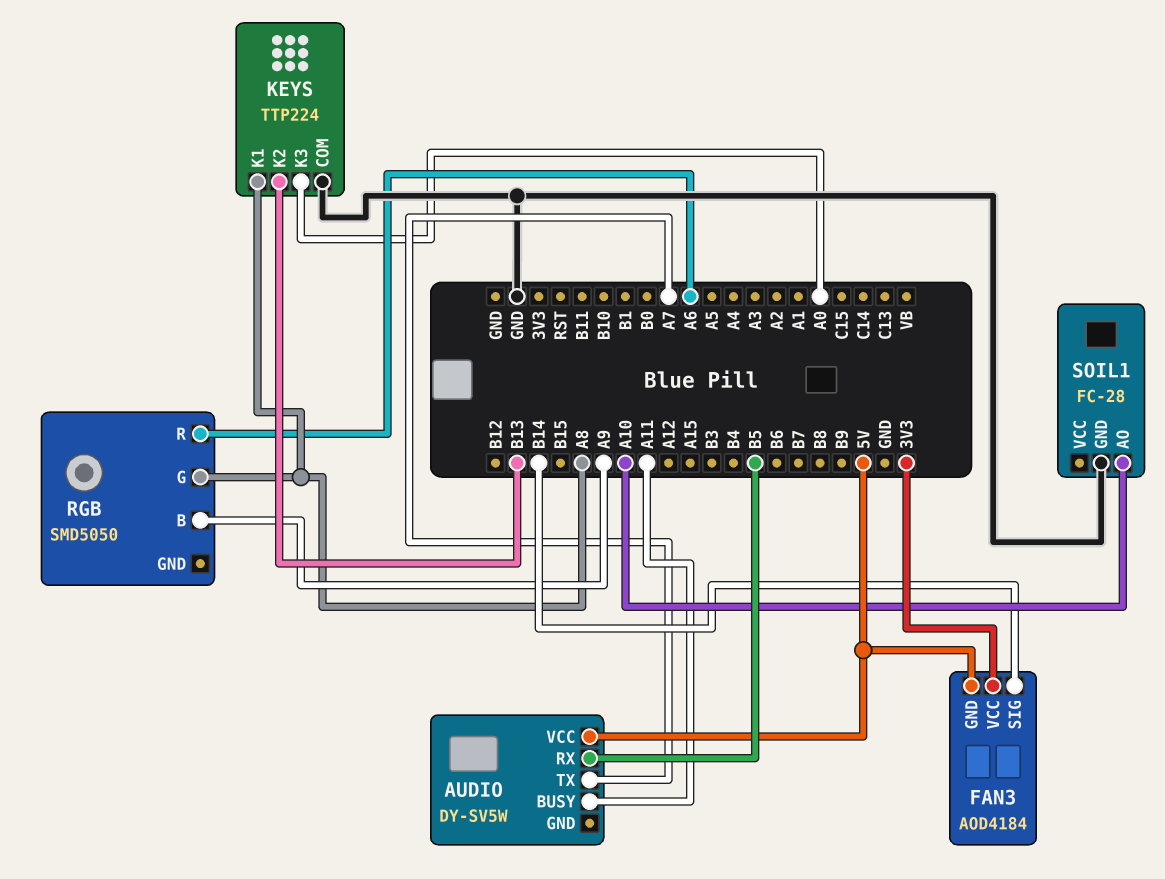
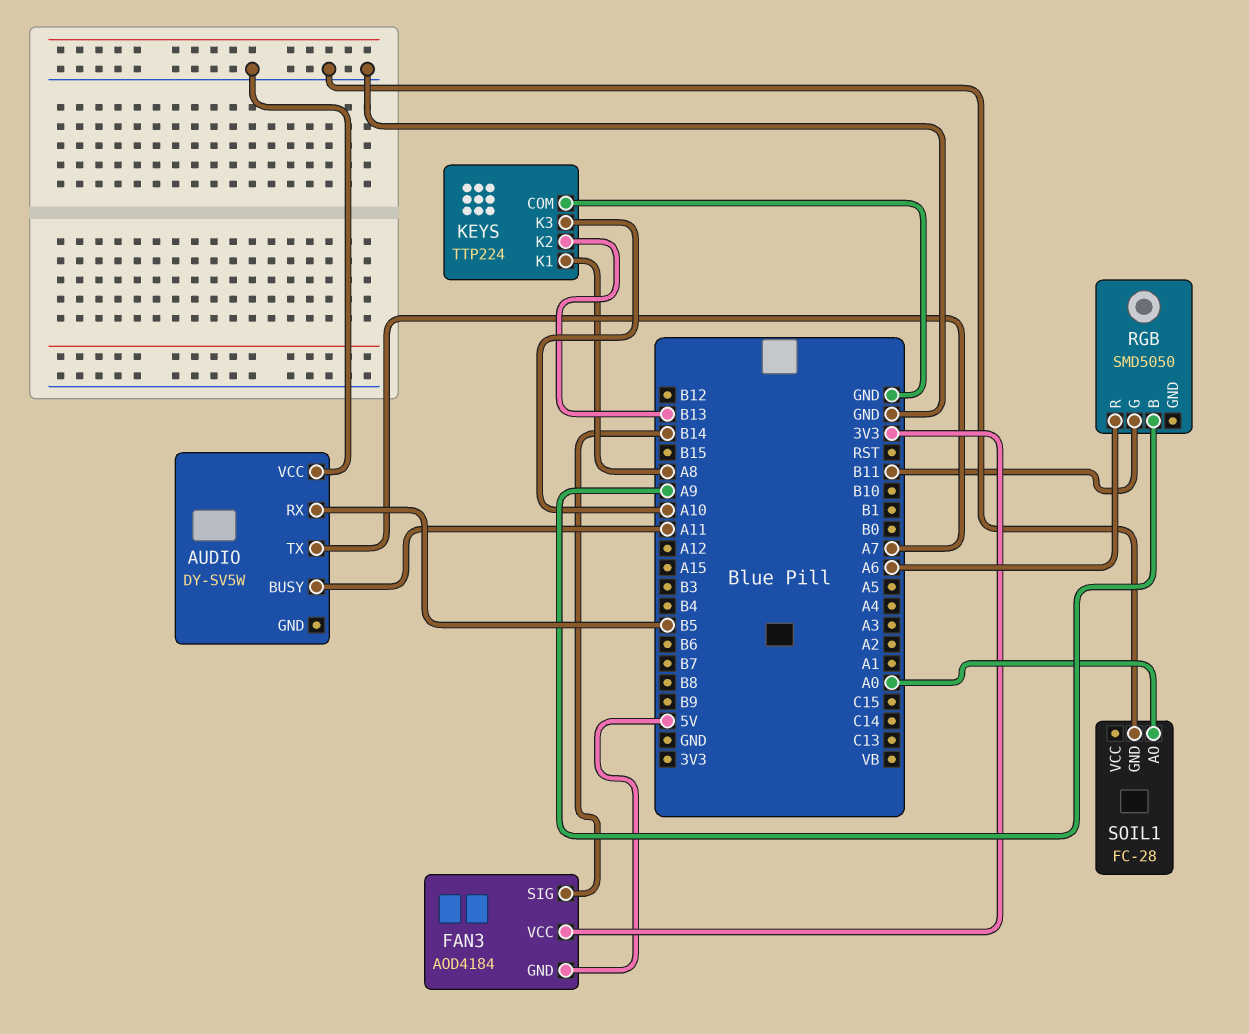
AUDIO pin VCC: 5V -> GND
KEYS pin K3: A0 -> A10
RGB pin G: A8 -> B11
SOIL1 pin AO: A10 -> A0

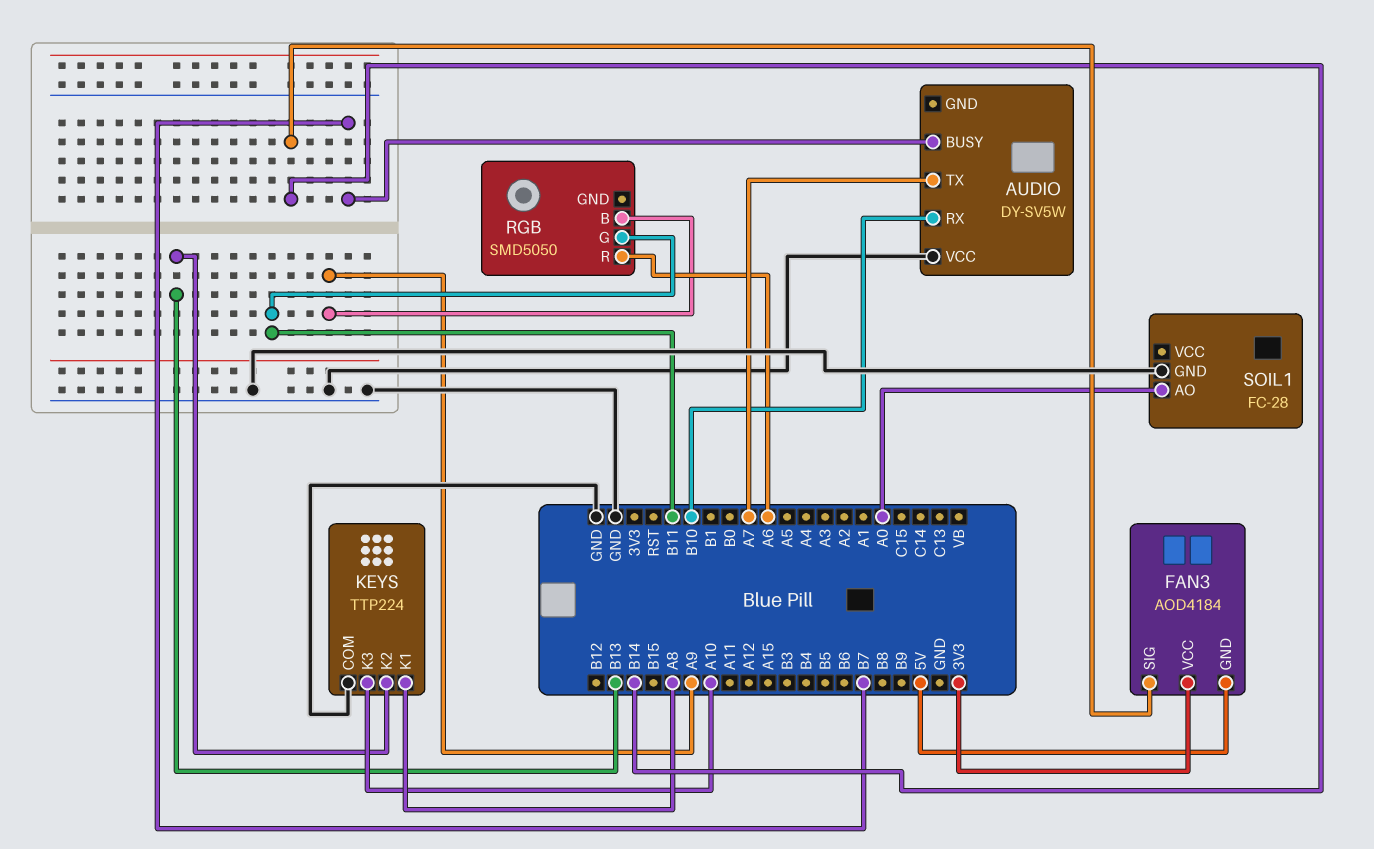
AUDIO pin BUSY: A11 -> B7
AUDIO pin RX: B5 -> B10

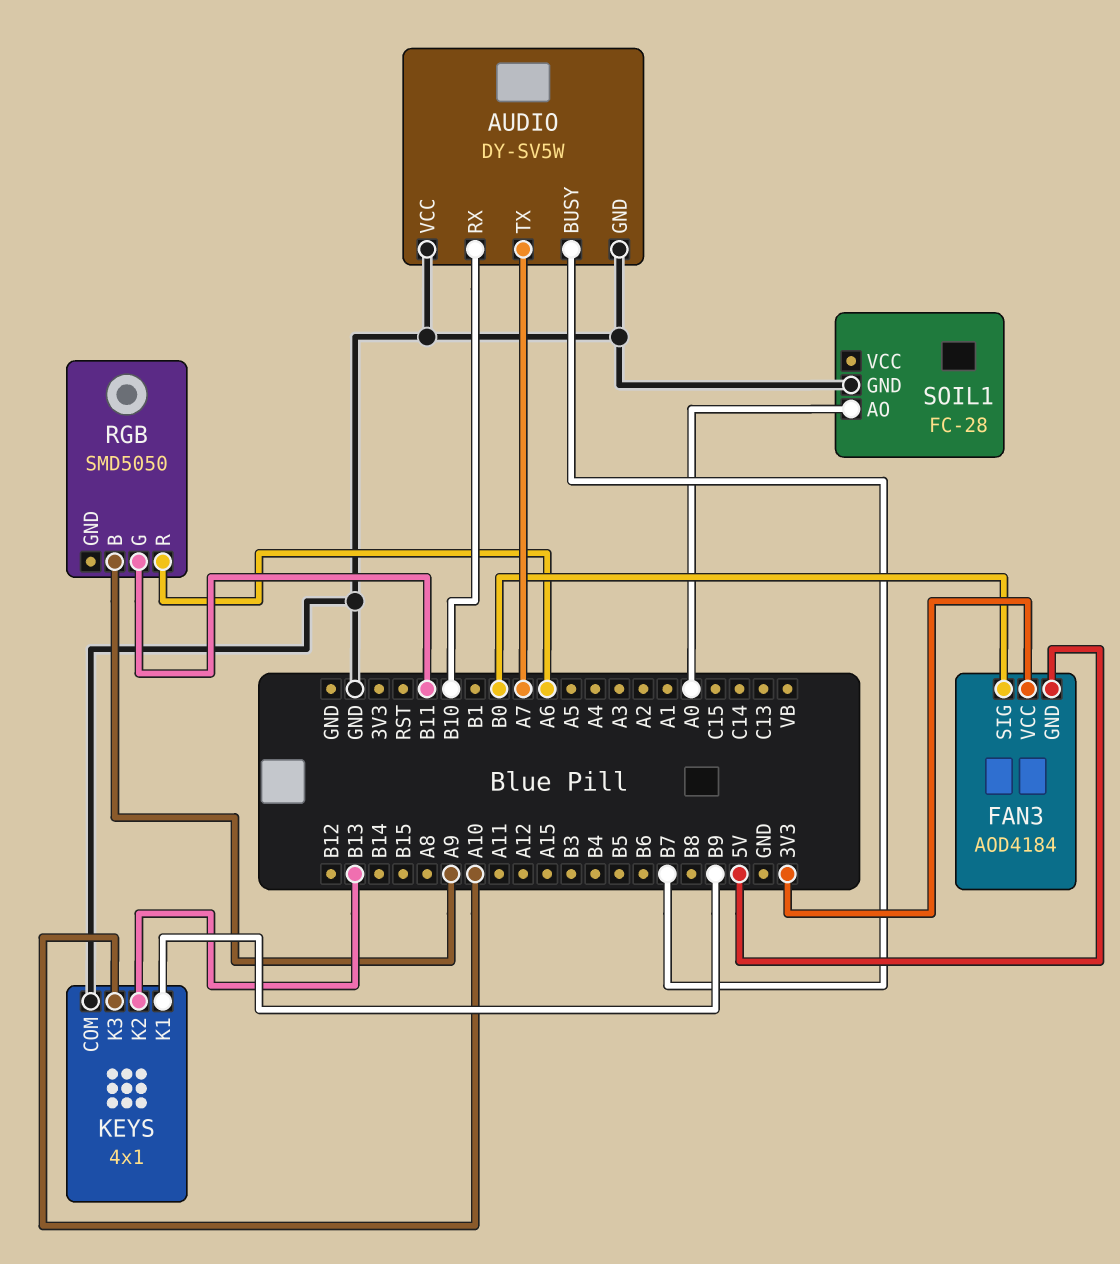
AUDIO pin GND: none -> GND
FAN3 pin SIG: B14 -> B0
KEYS: TTP224 -> 4x1
KEYS pin K1: A8 -> B9

